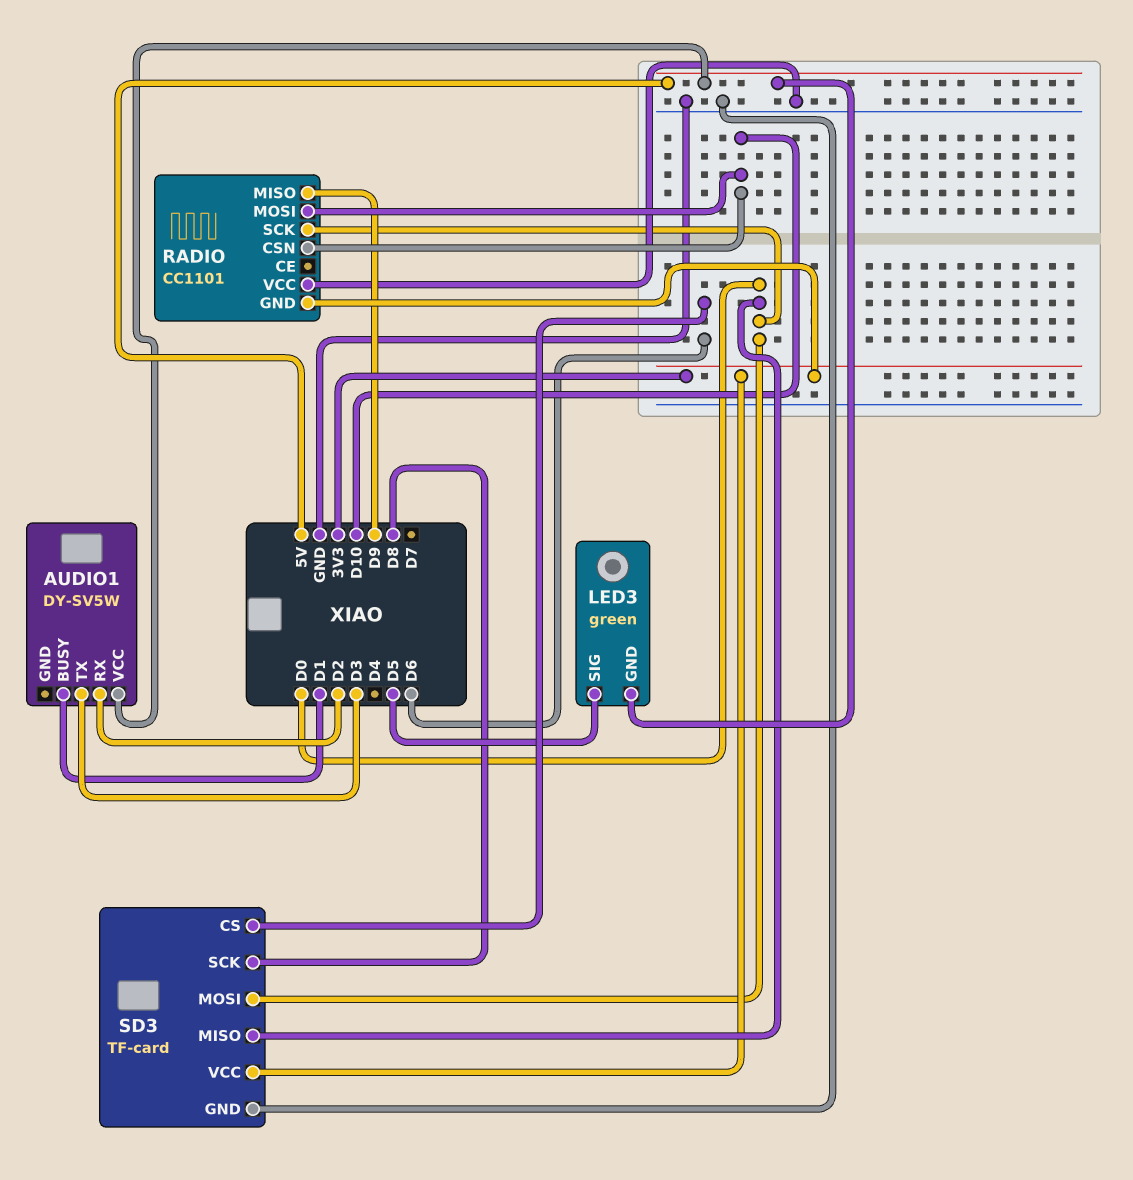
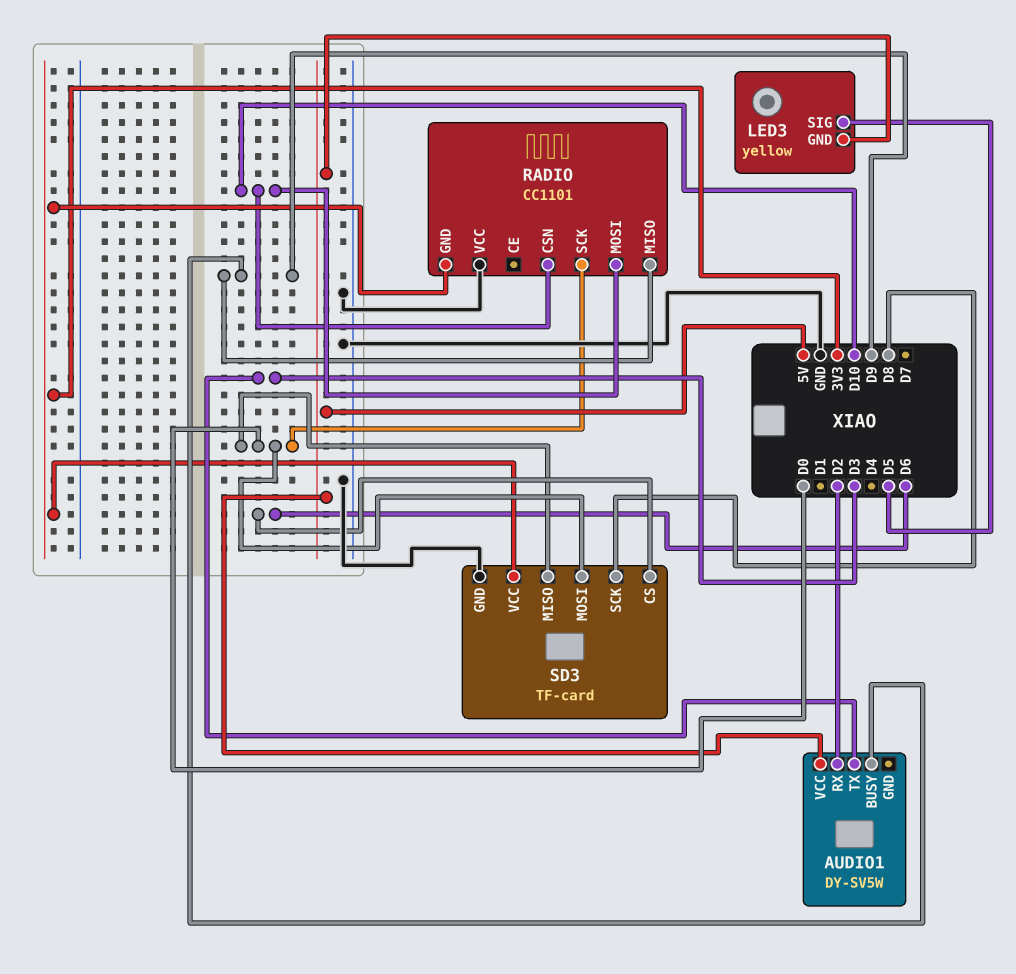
AUDIO1 pin BUSY: D1 -> D9
LED3: green -> yellow

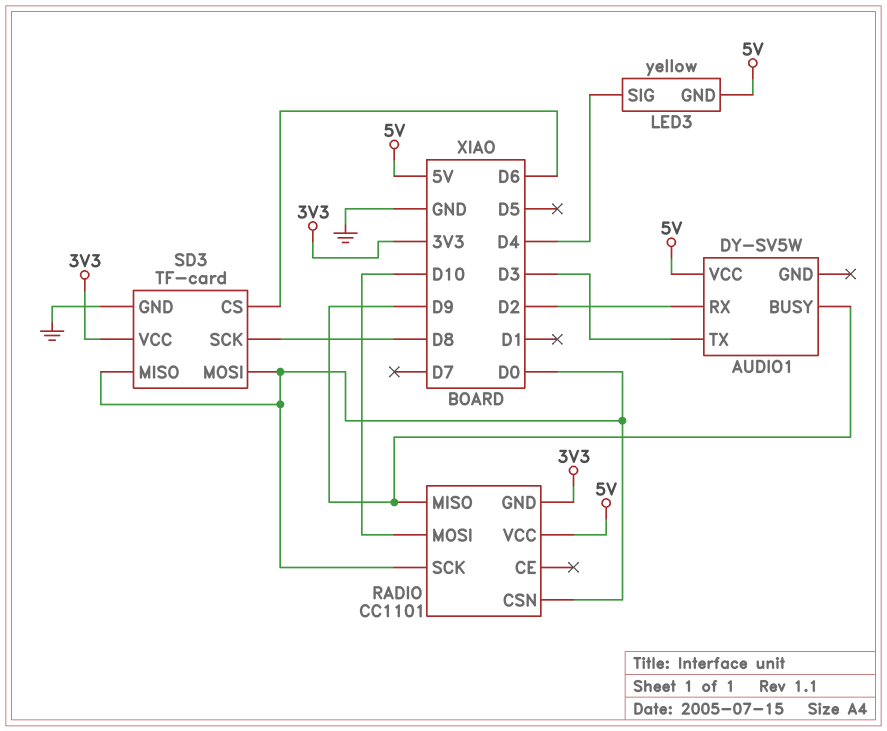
LED3 pin SIG: D5 -> D4
RADIO pin CSN: D10 -> D0
RADIO pin VCC: GND -> 5V

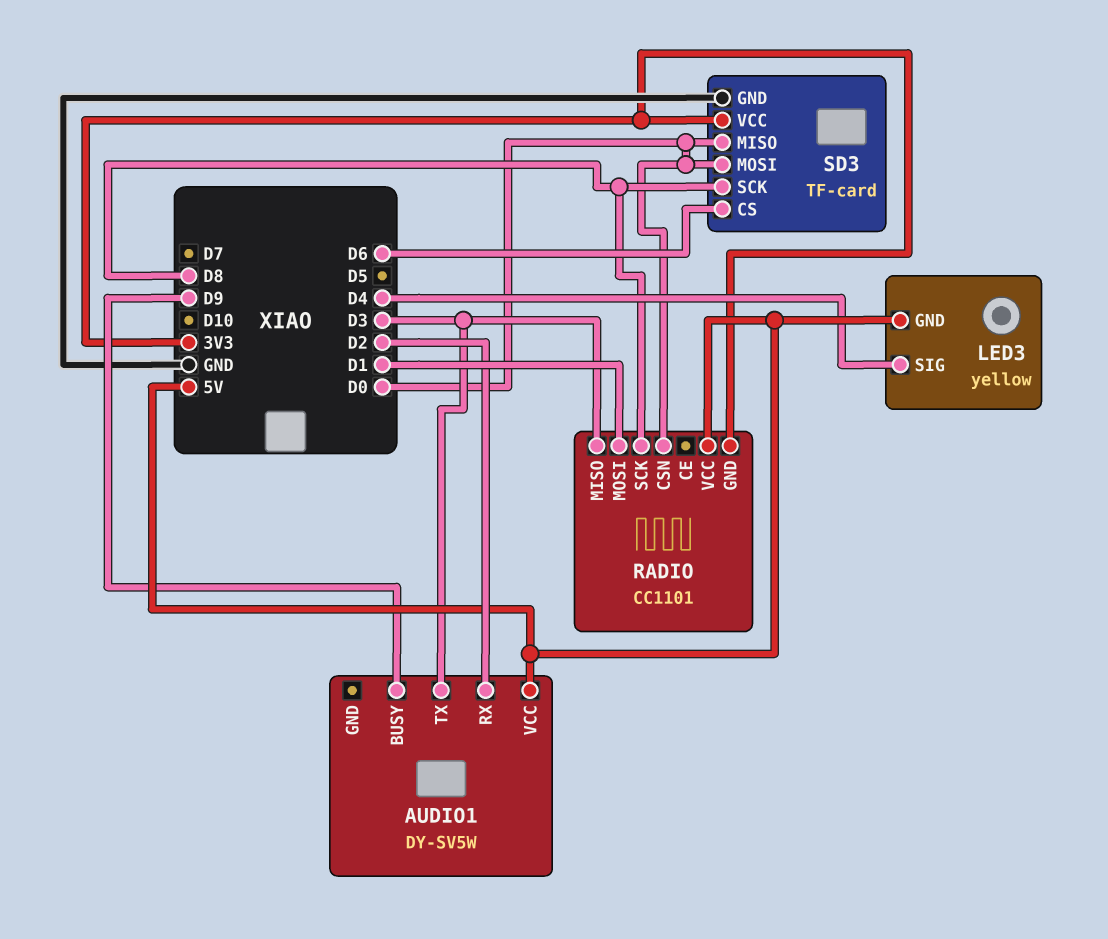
RADIO pin MISO: D9 -> D3
RADIO pin MOSI: D10 -> D1
RADIO pin SCK: D0 -> D8

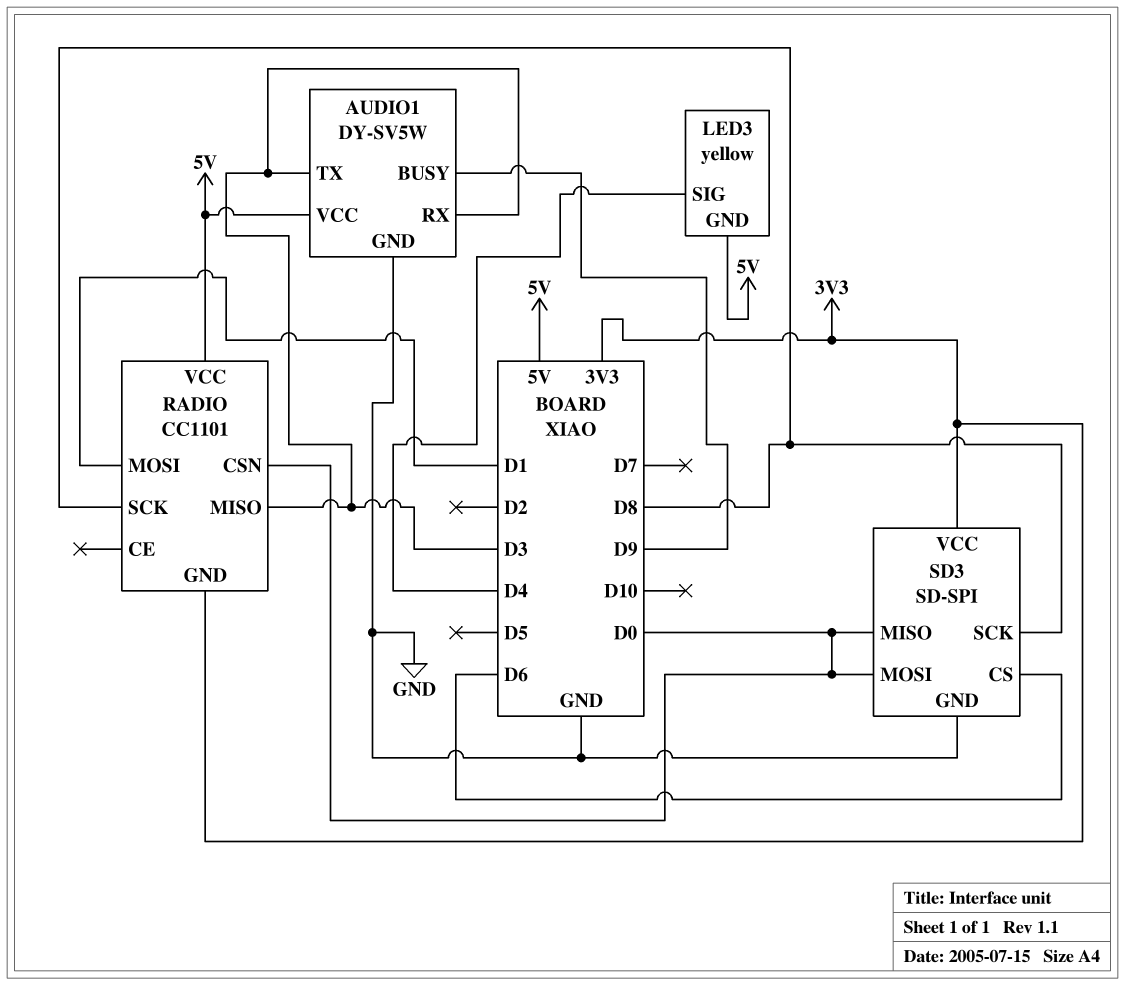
AUDIO1 pin GND: none -> GND
AUDIO1 pin RX: D2 -> D3
SD3: TF-card -> SD-SPI

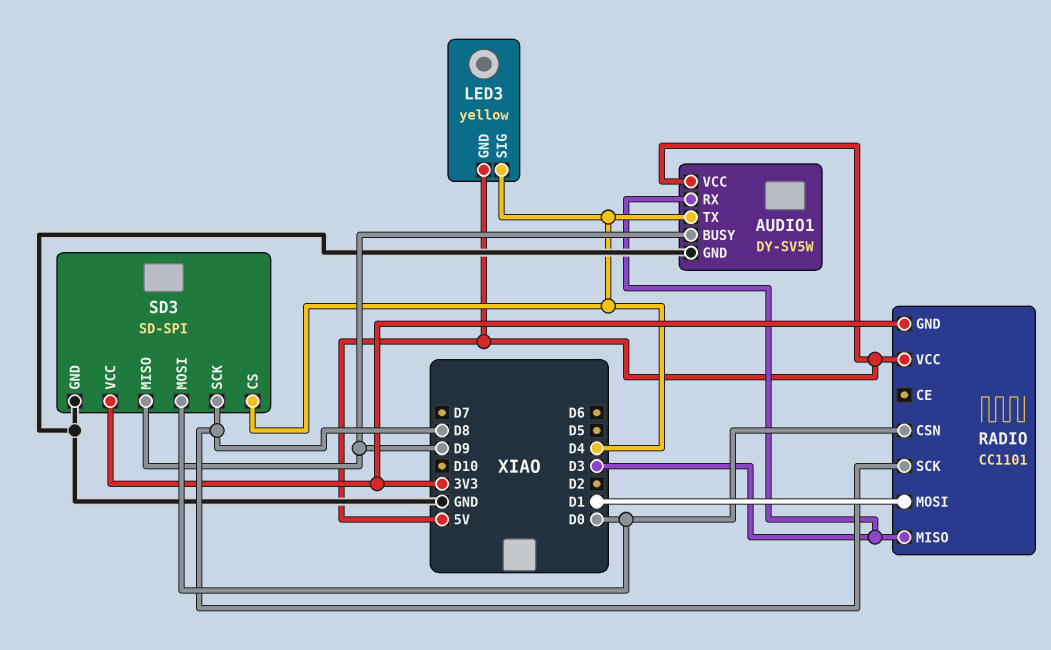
AUDIO1 pin TX: D3 -> D4
SD3 pin CS: D6 -> D4
SD3 pin MISO: D0 -> D9

